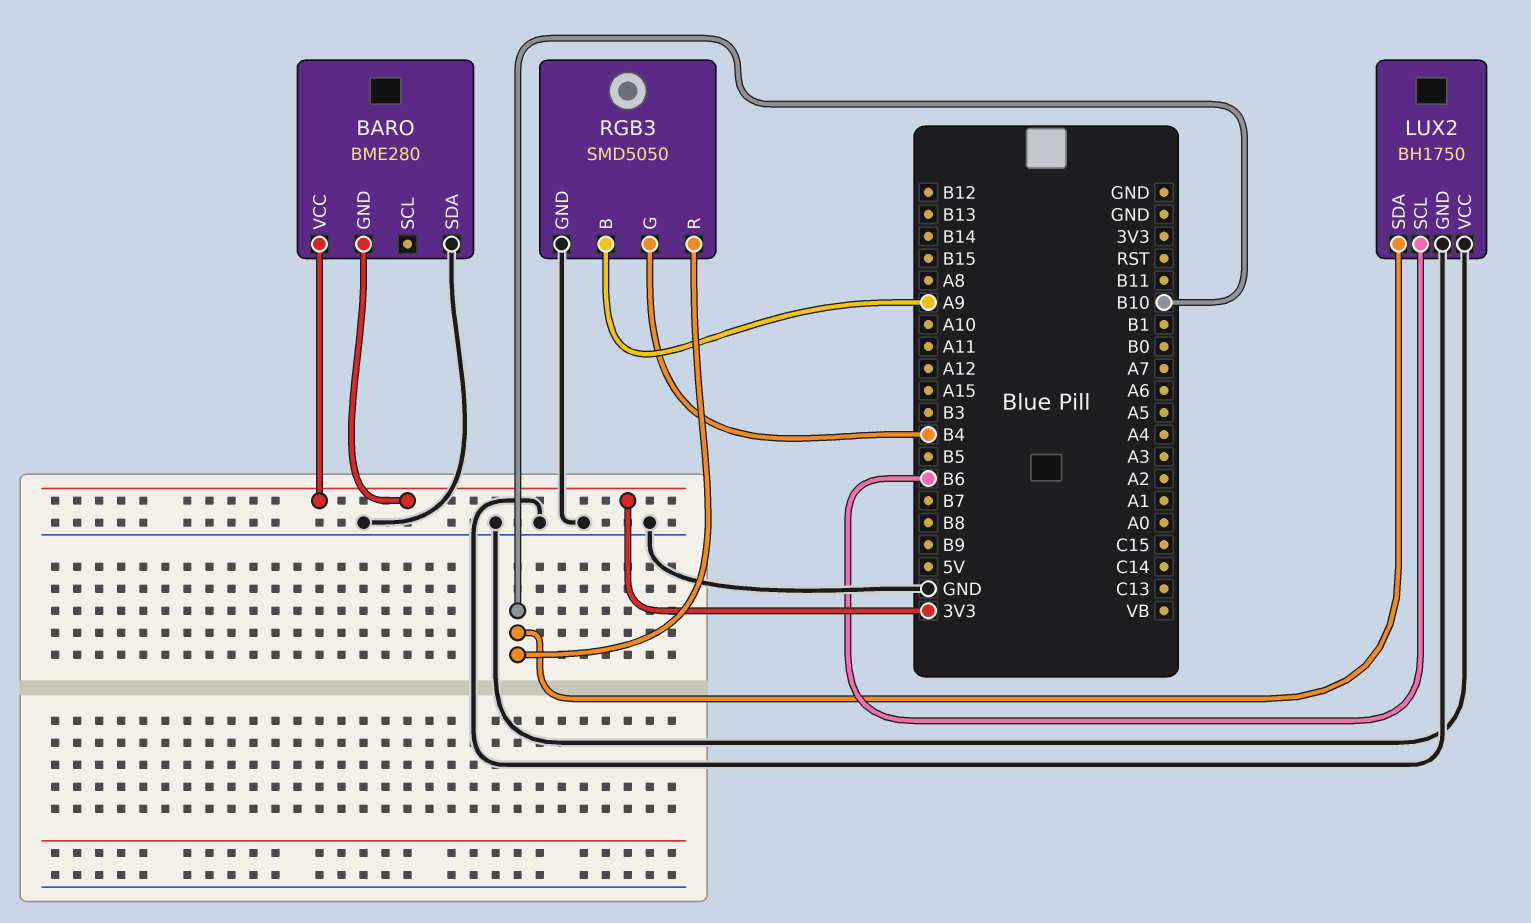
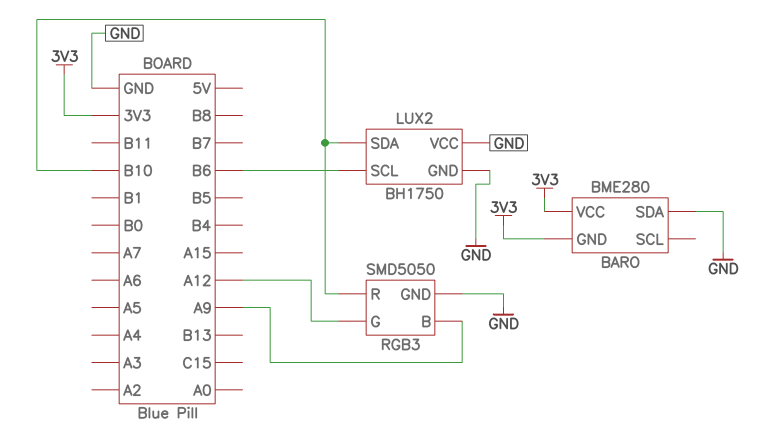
RGB3 pin G: B4 -> A12

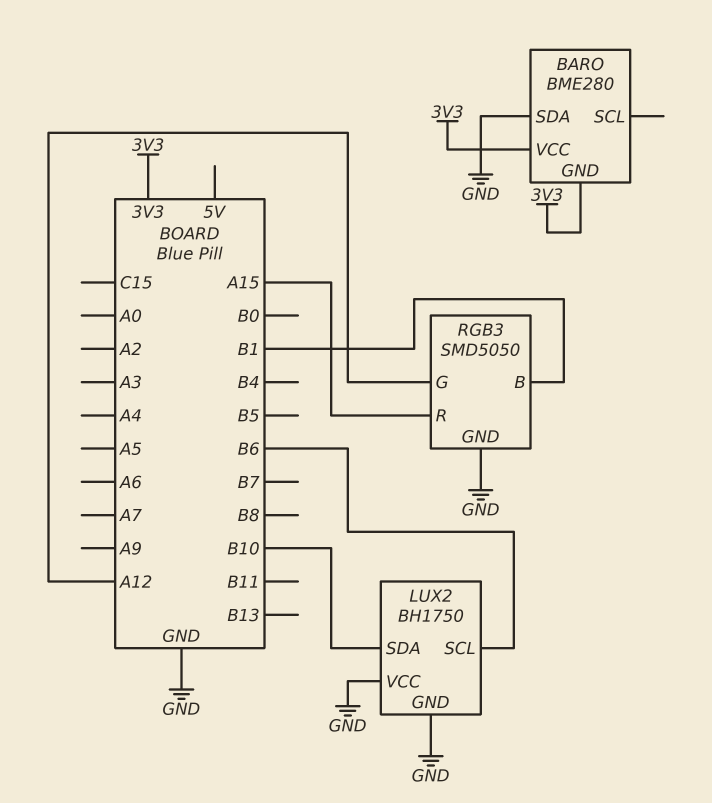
RGB3 pin B: A9 -> B1
RGB3 pin R: B10 -> A15

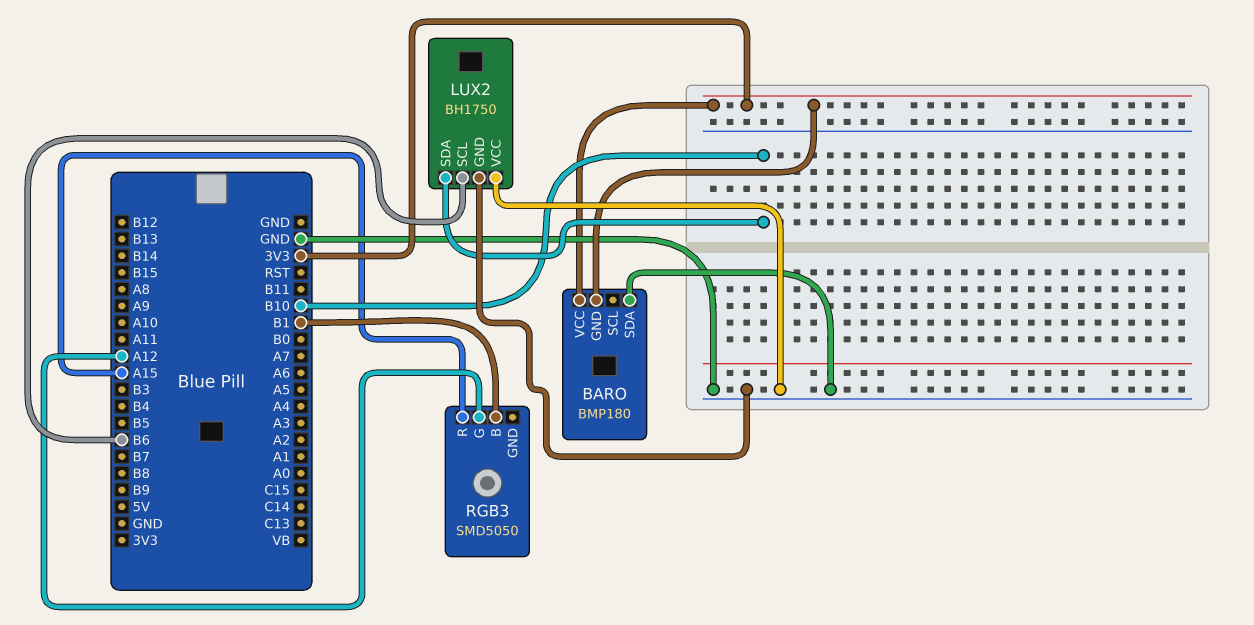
BARO: BME280 -> BMP180
RGB3 pin GND: GND -> none

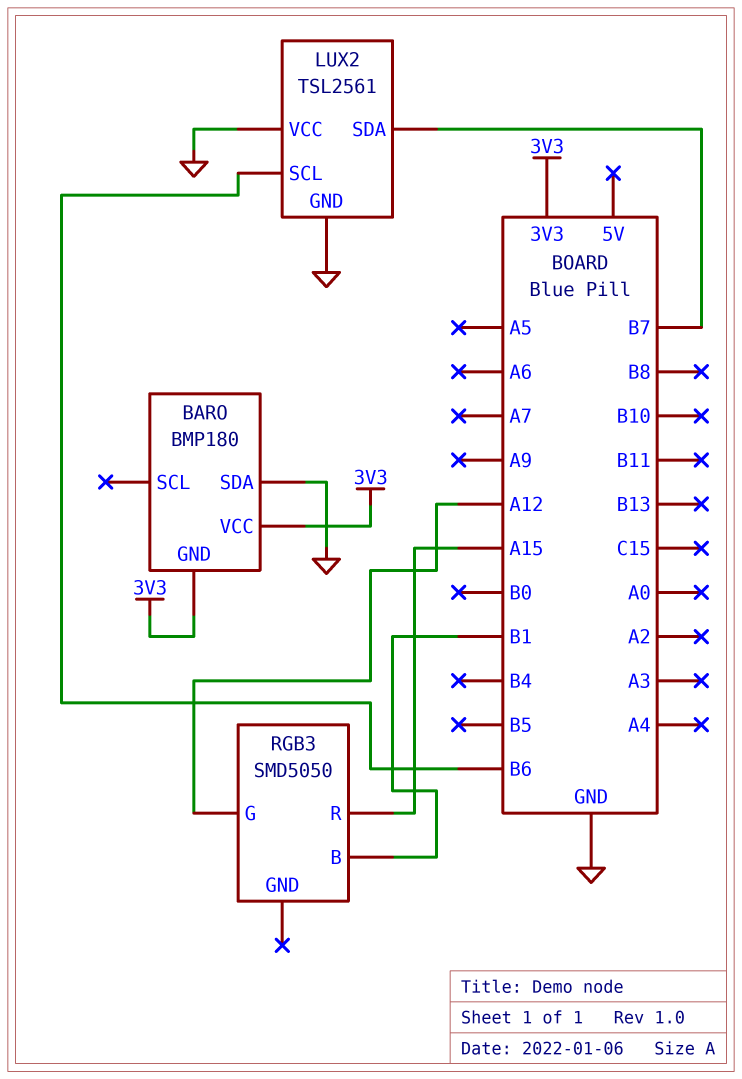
LUX2: BH1750 -> TSL2561
LUX2 pin SDA: B10 -> B7

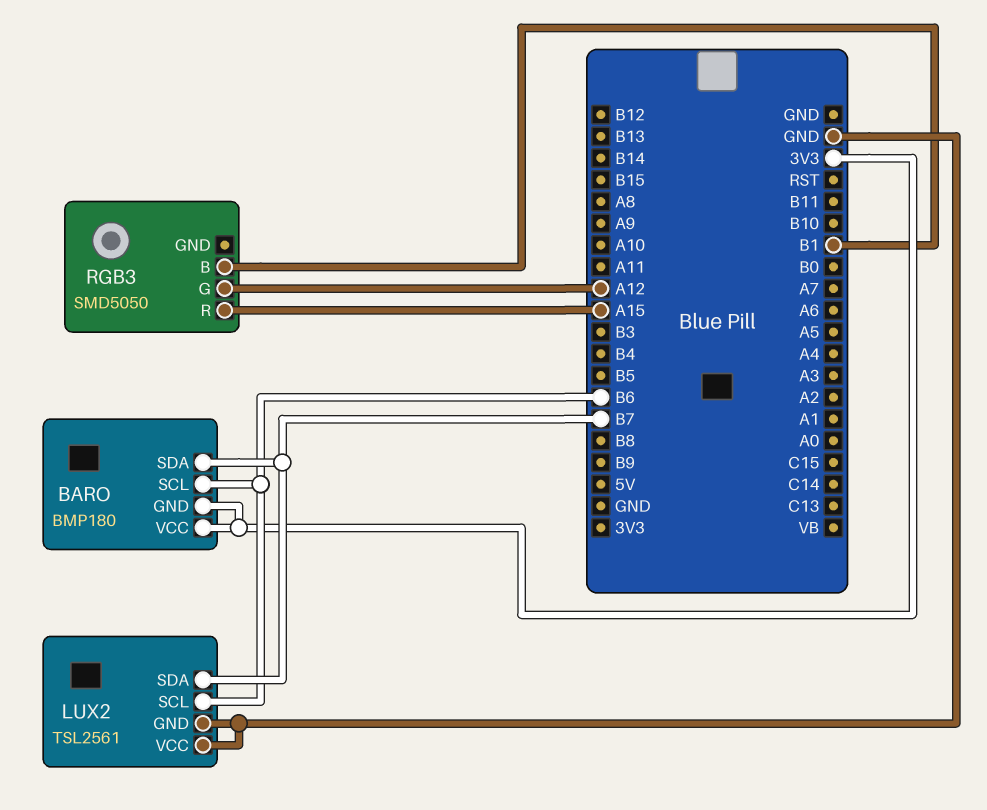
BARO pin SCL: none -> B6
BARO pin SDA: GND -> B7

